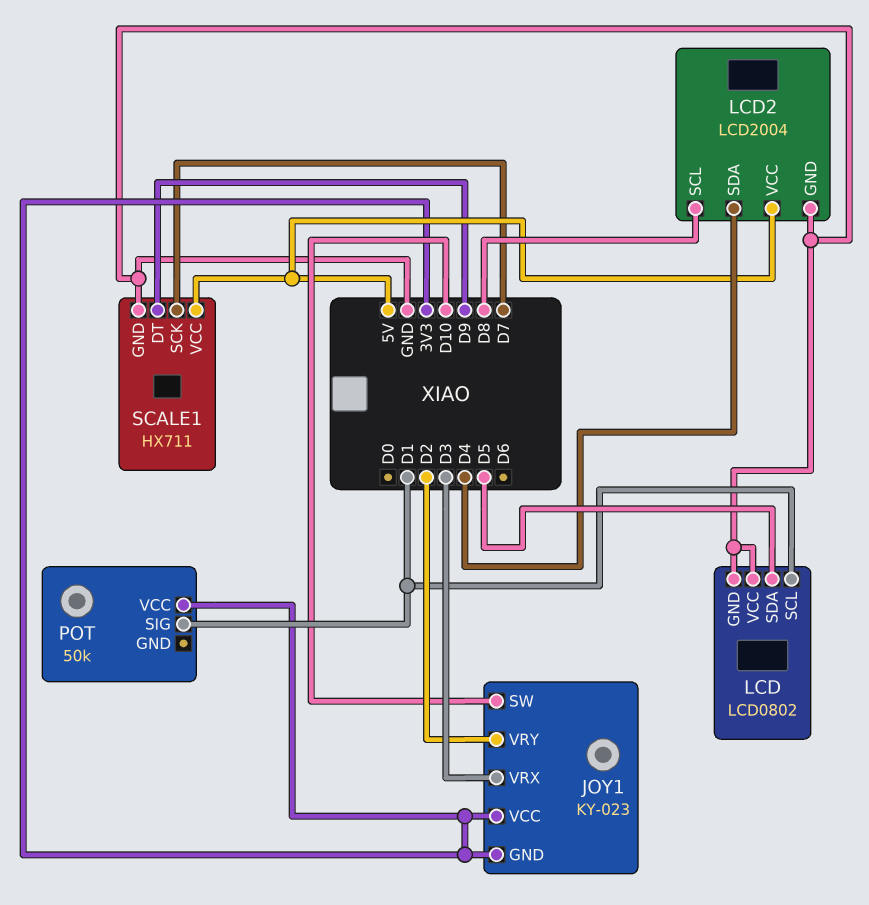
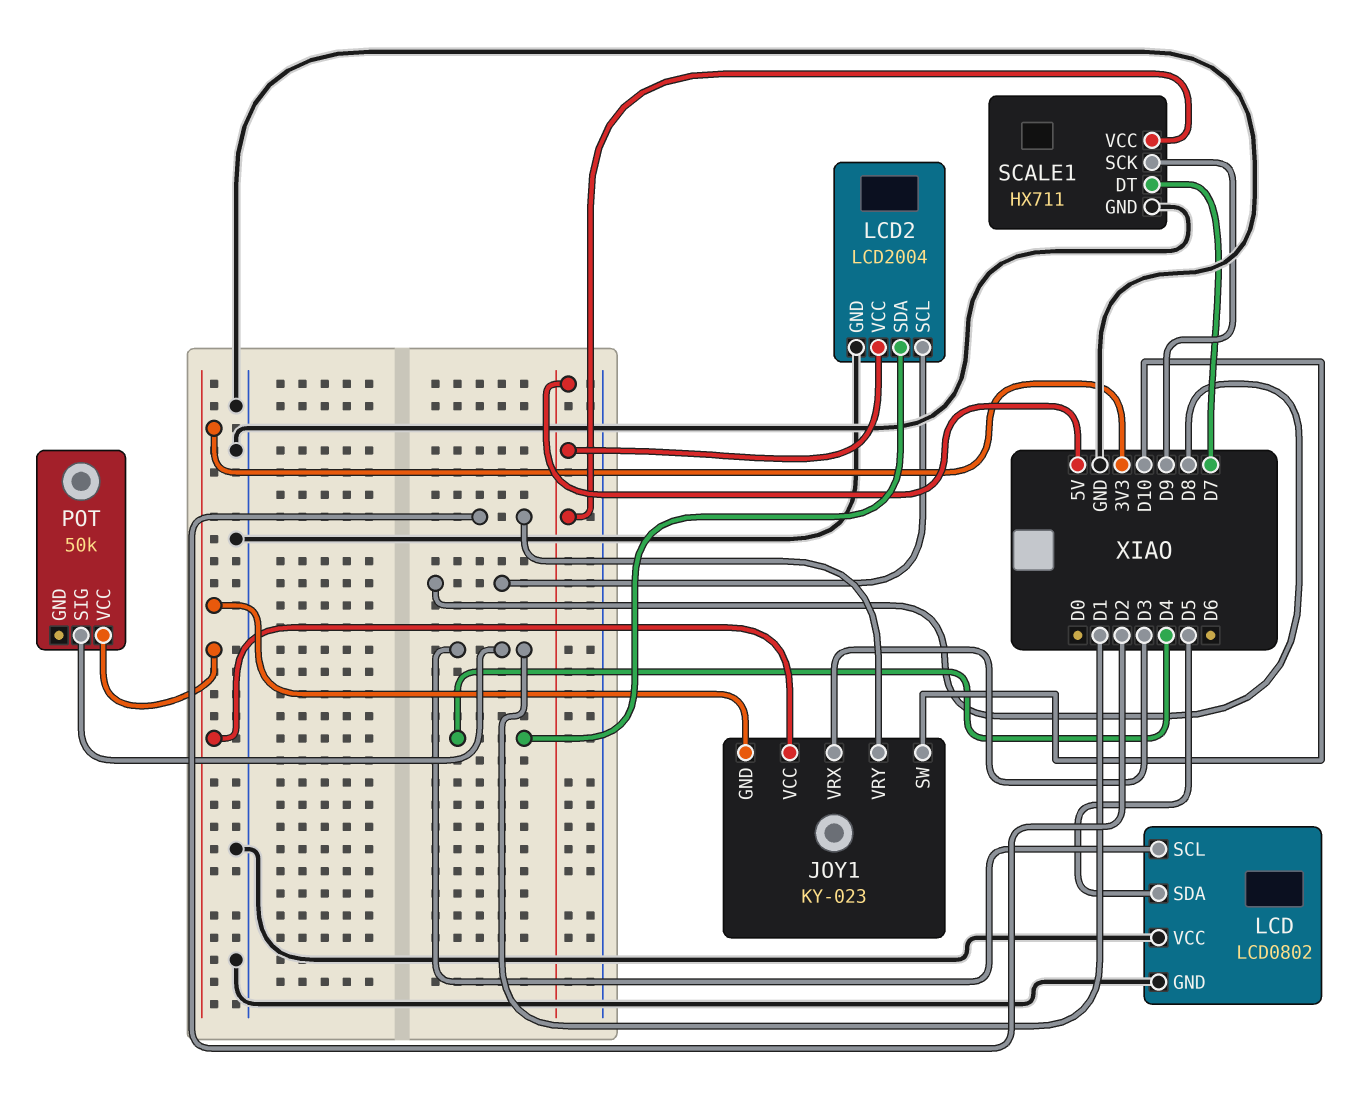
SCALE1 pin DT: D9 -> D7
SCALE1 pin SCK: D7 -> D9

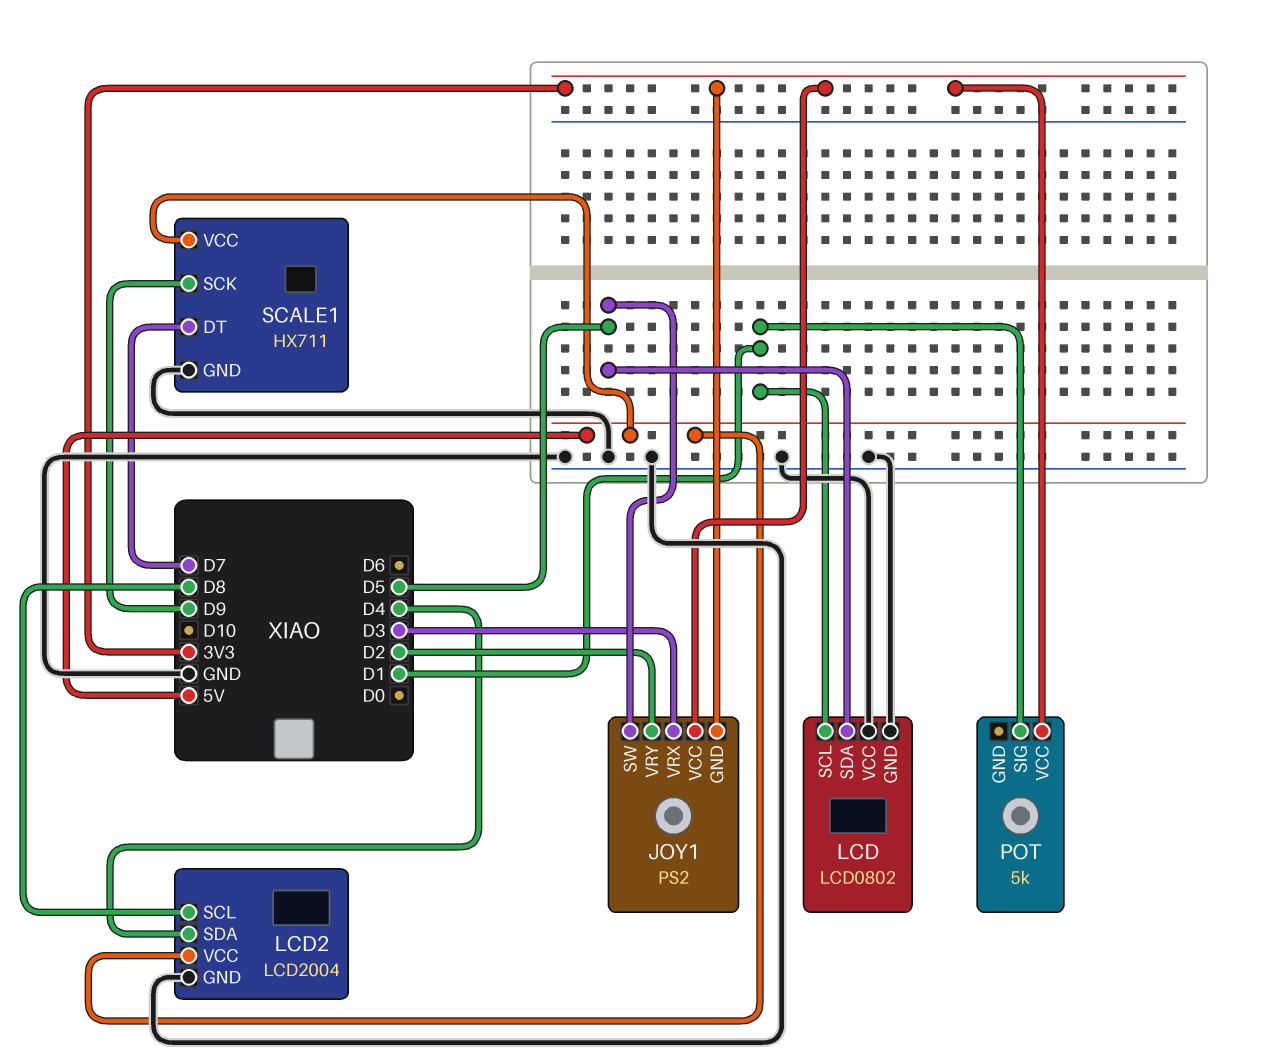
JOY1: KY-023 -> PS2
JOY1 pin SW: D10 -> D5
POT: 50k -> 5k

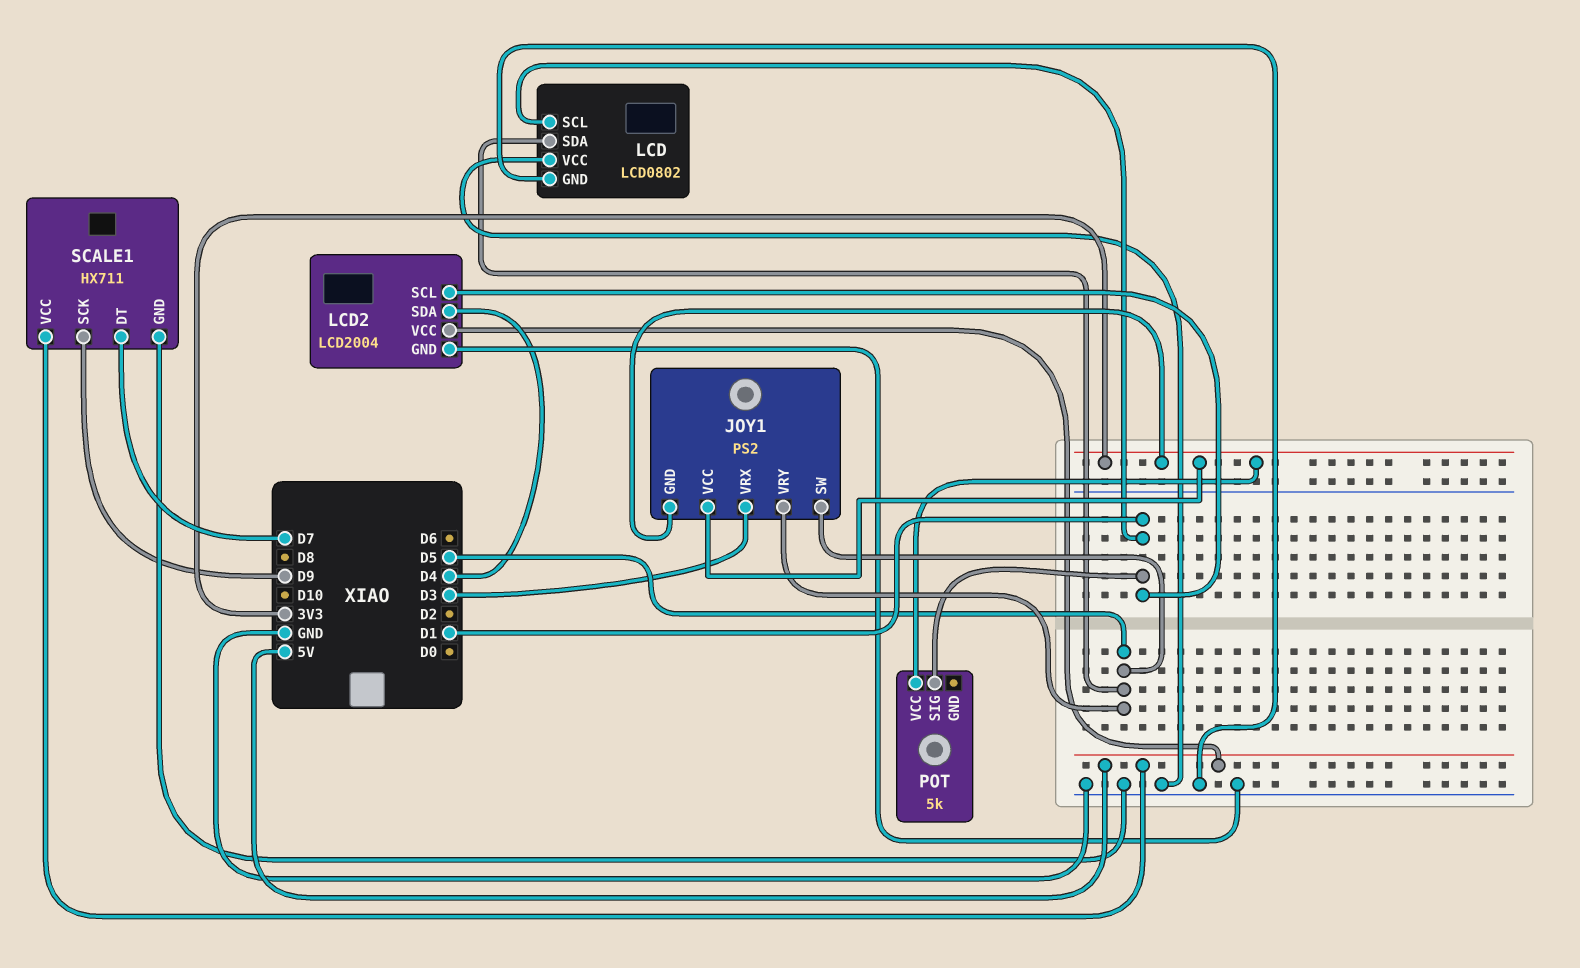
JOY1 pin VRY: D2 -> D5
LCD2 pin SCL: D8 -> D1

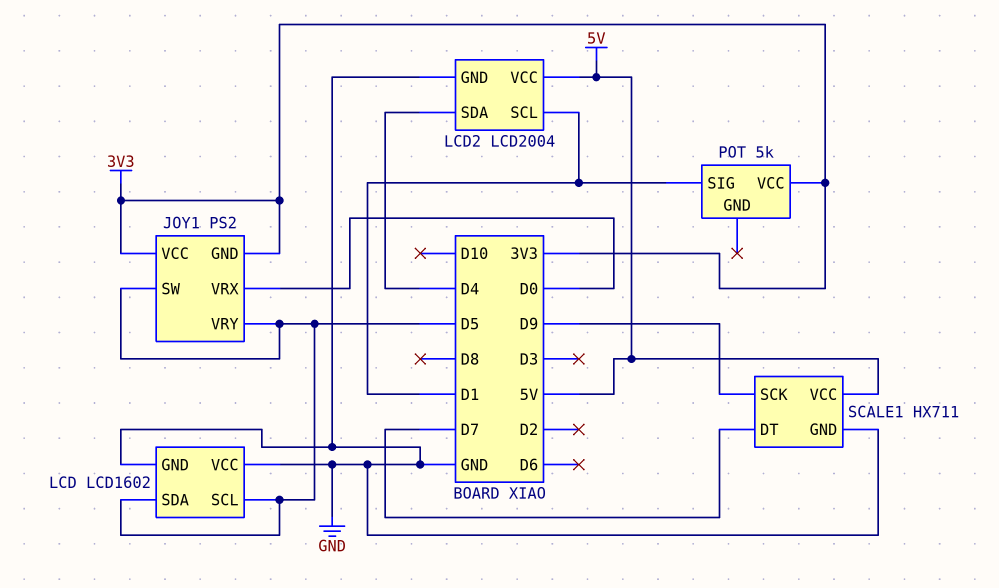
JOY1 pin VRX: D3 -> D0
LCD: LCD0802 -> LCD1602
LCD pin SCL: D1 -> D5

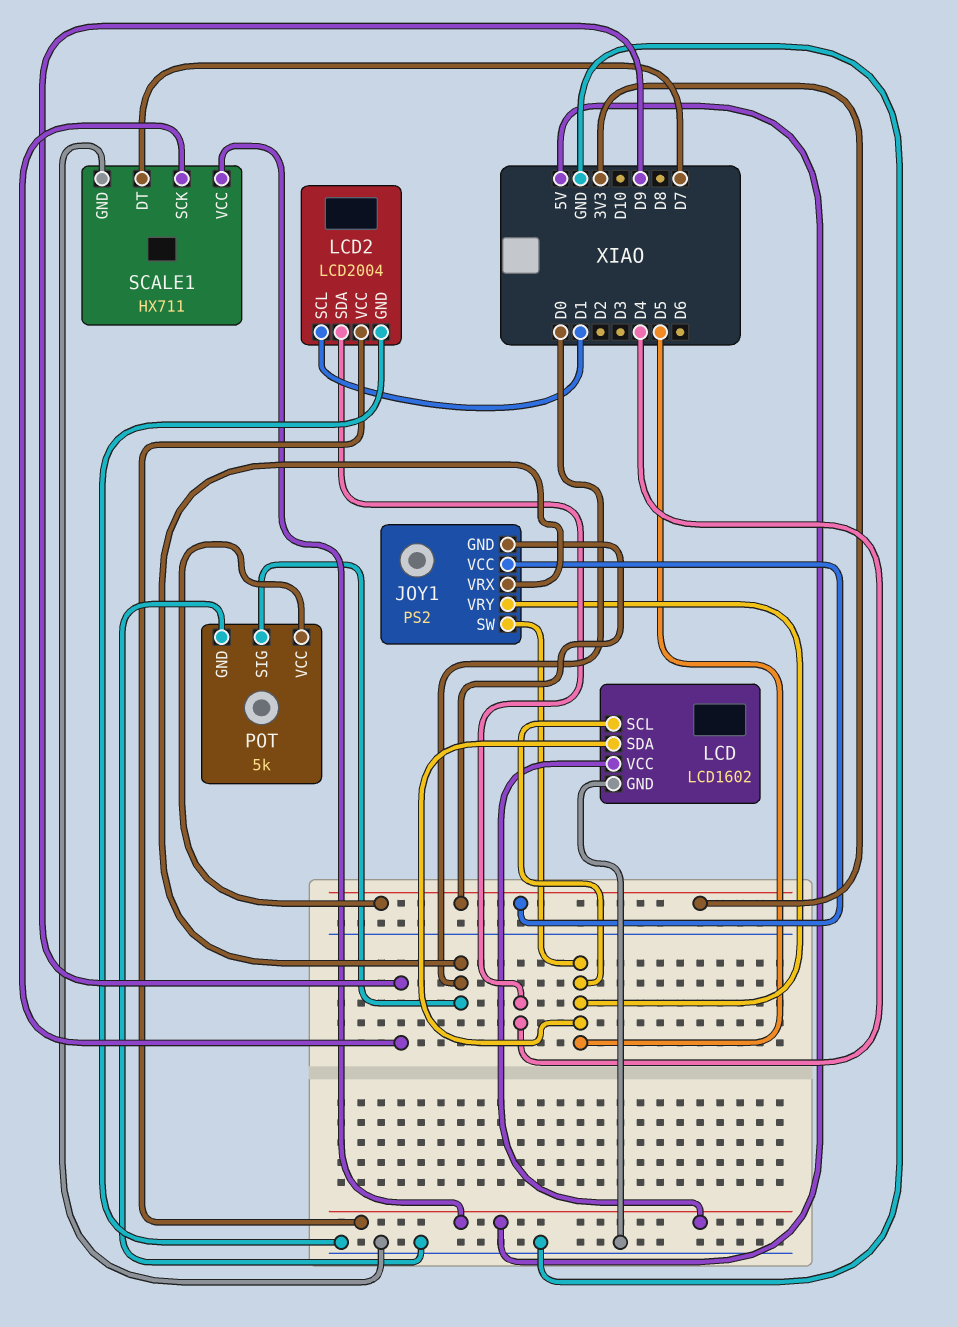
LCD pin VCC: GND -> 5V
POT pin GND: none -> GND
POT pin SIG: D1 -> D0

